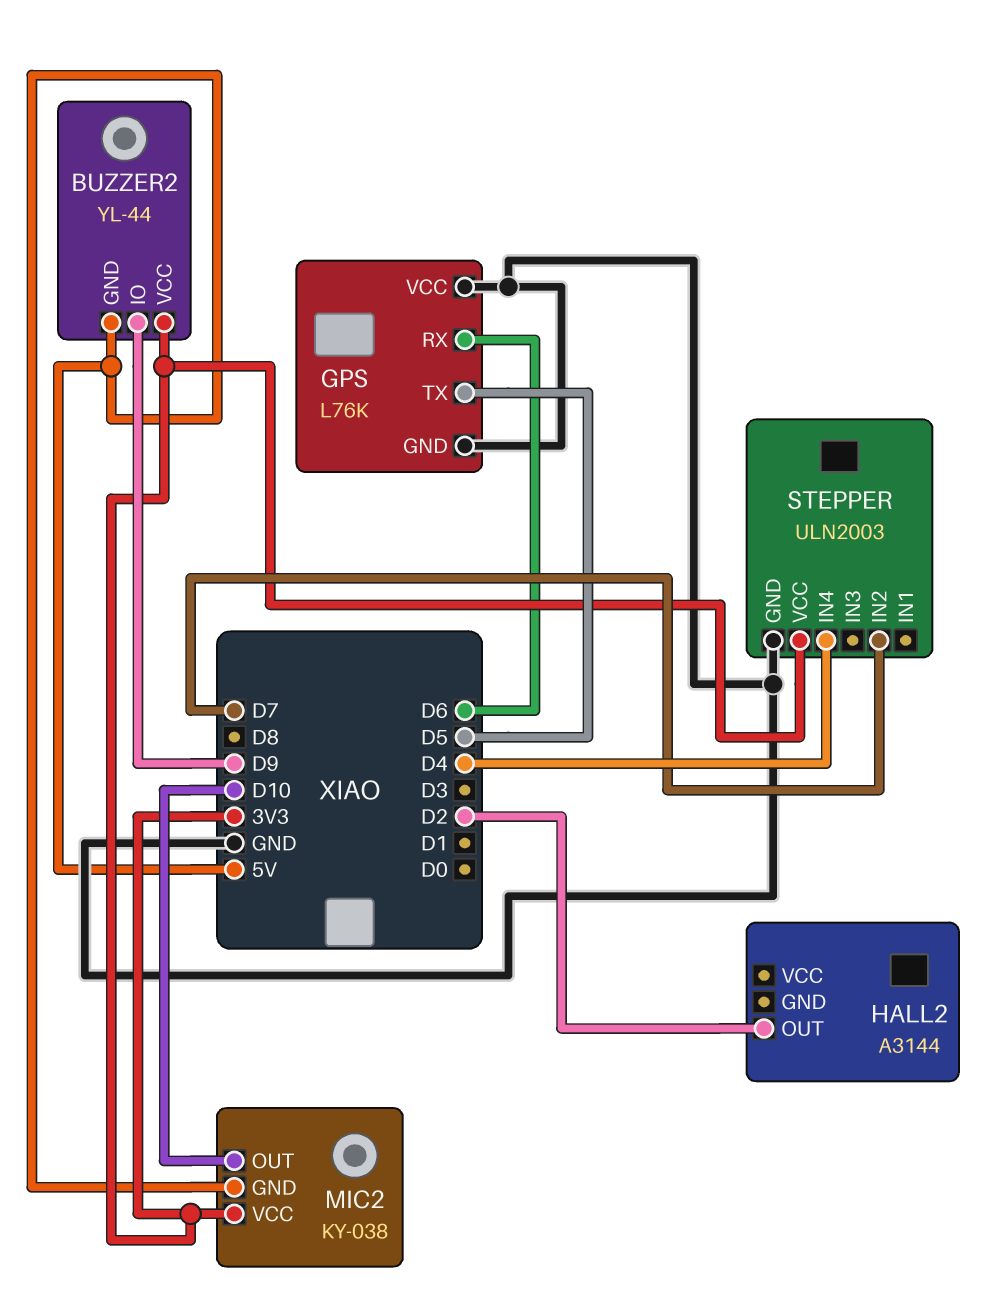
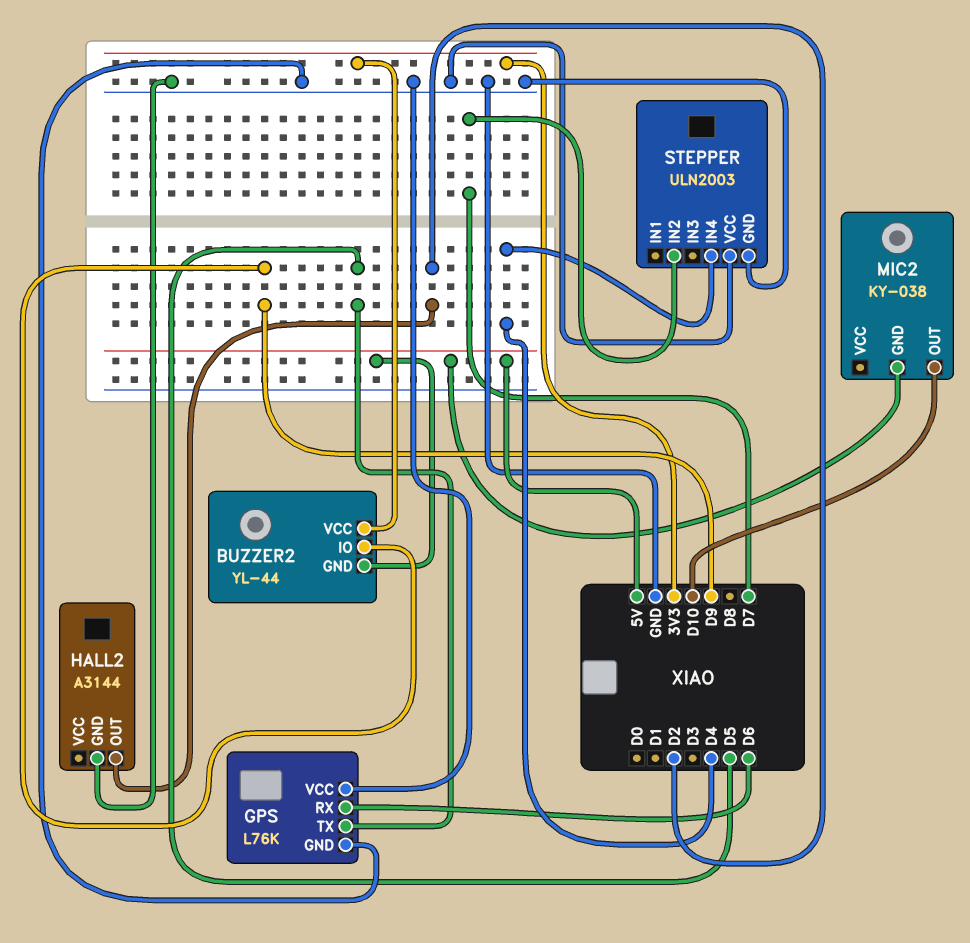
HALL2 pin GND: none -> GND
MIC2 pin VCC: 3V3 -> none
STEPPER pin VCC: 3V3 -> GND

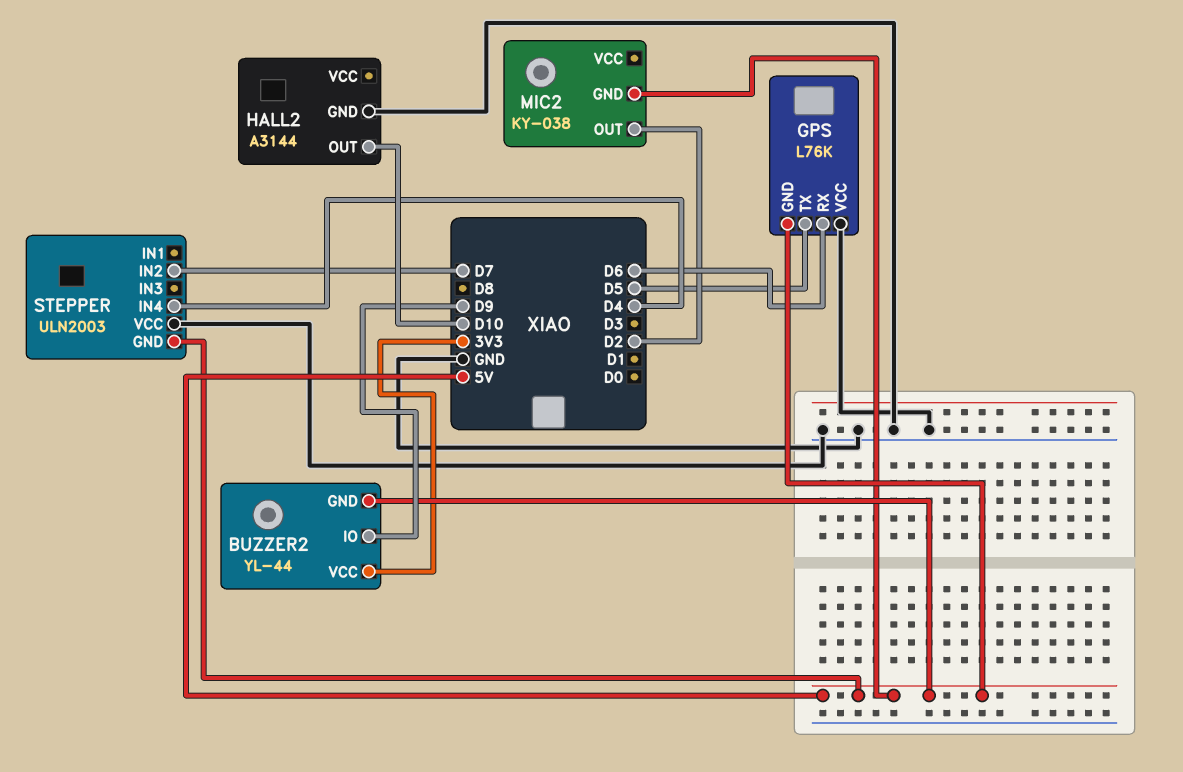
GPS pin GND: GND -> 5V
HALL2 pin OUT: D2 -> D10
MIC2 pin OUT: D10 -> D2
STEPPER pin GND: GND -> 5V

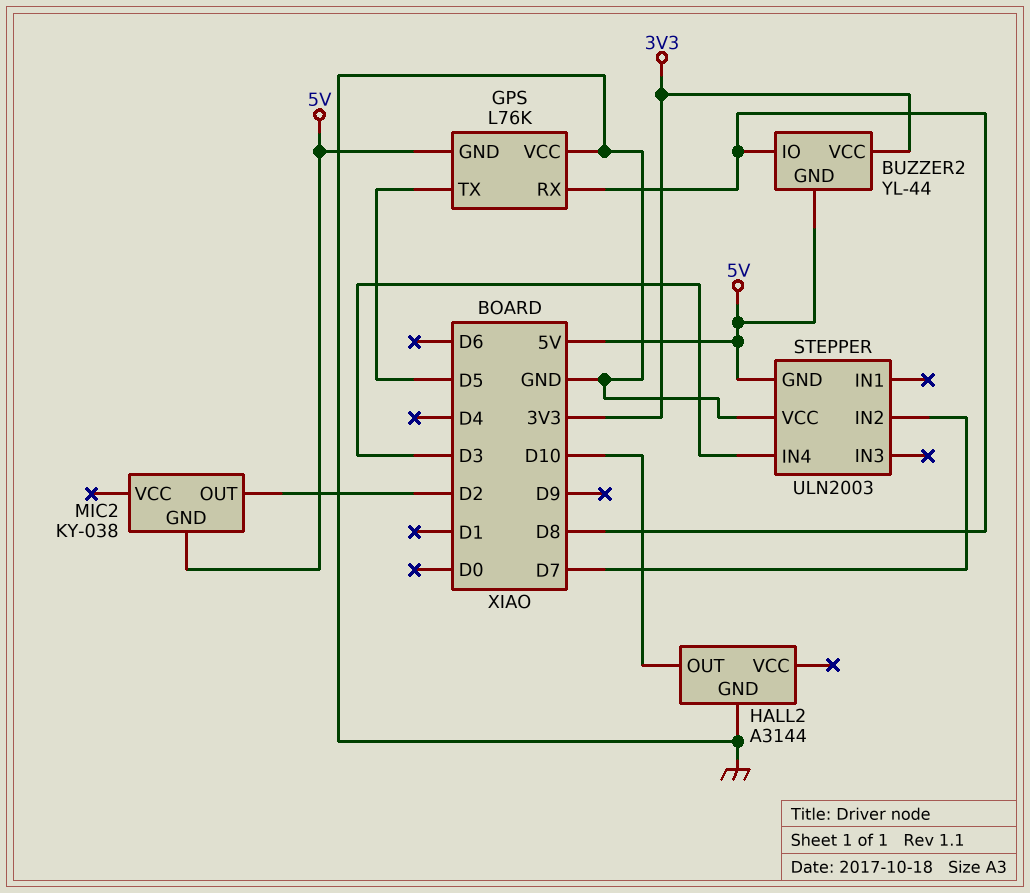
BUZZER2 pin IO: D9 -> D8
GPS pin RX: D6 -> D8
STEPPER pin IN4: D4 -> D3

